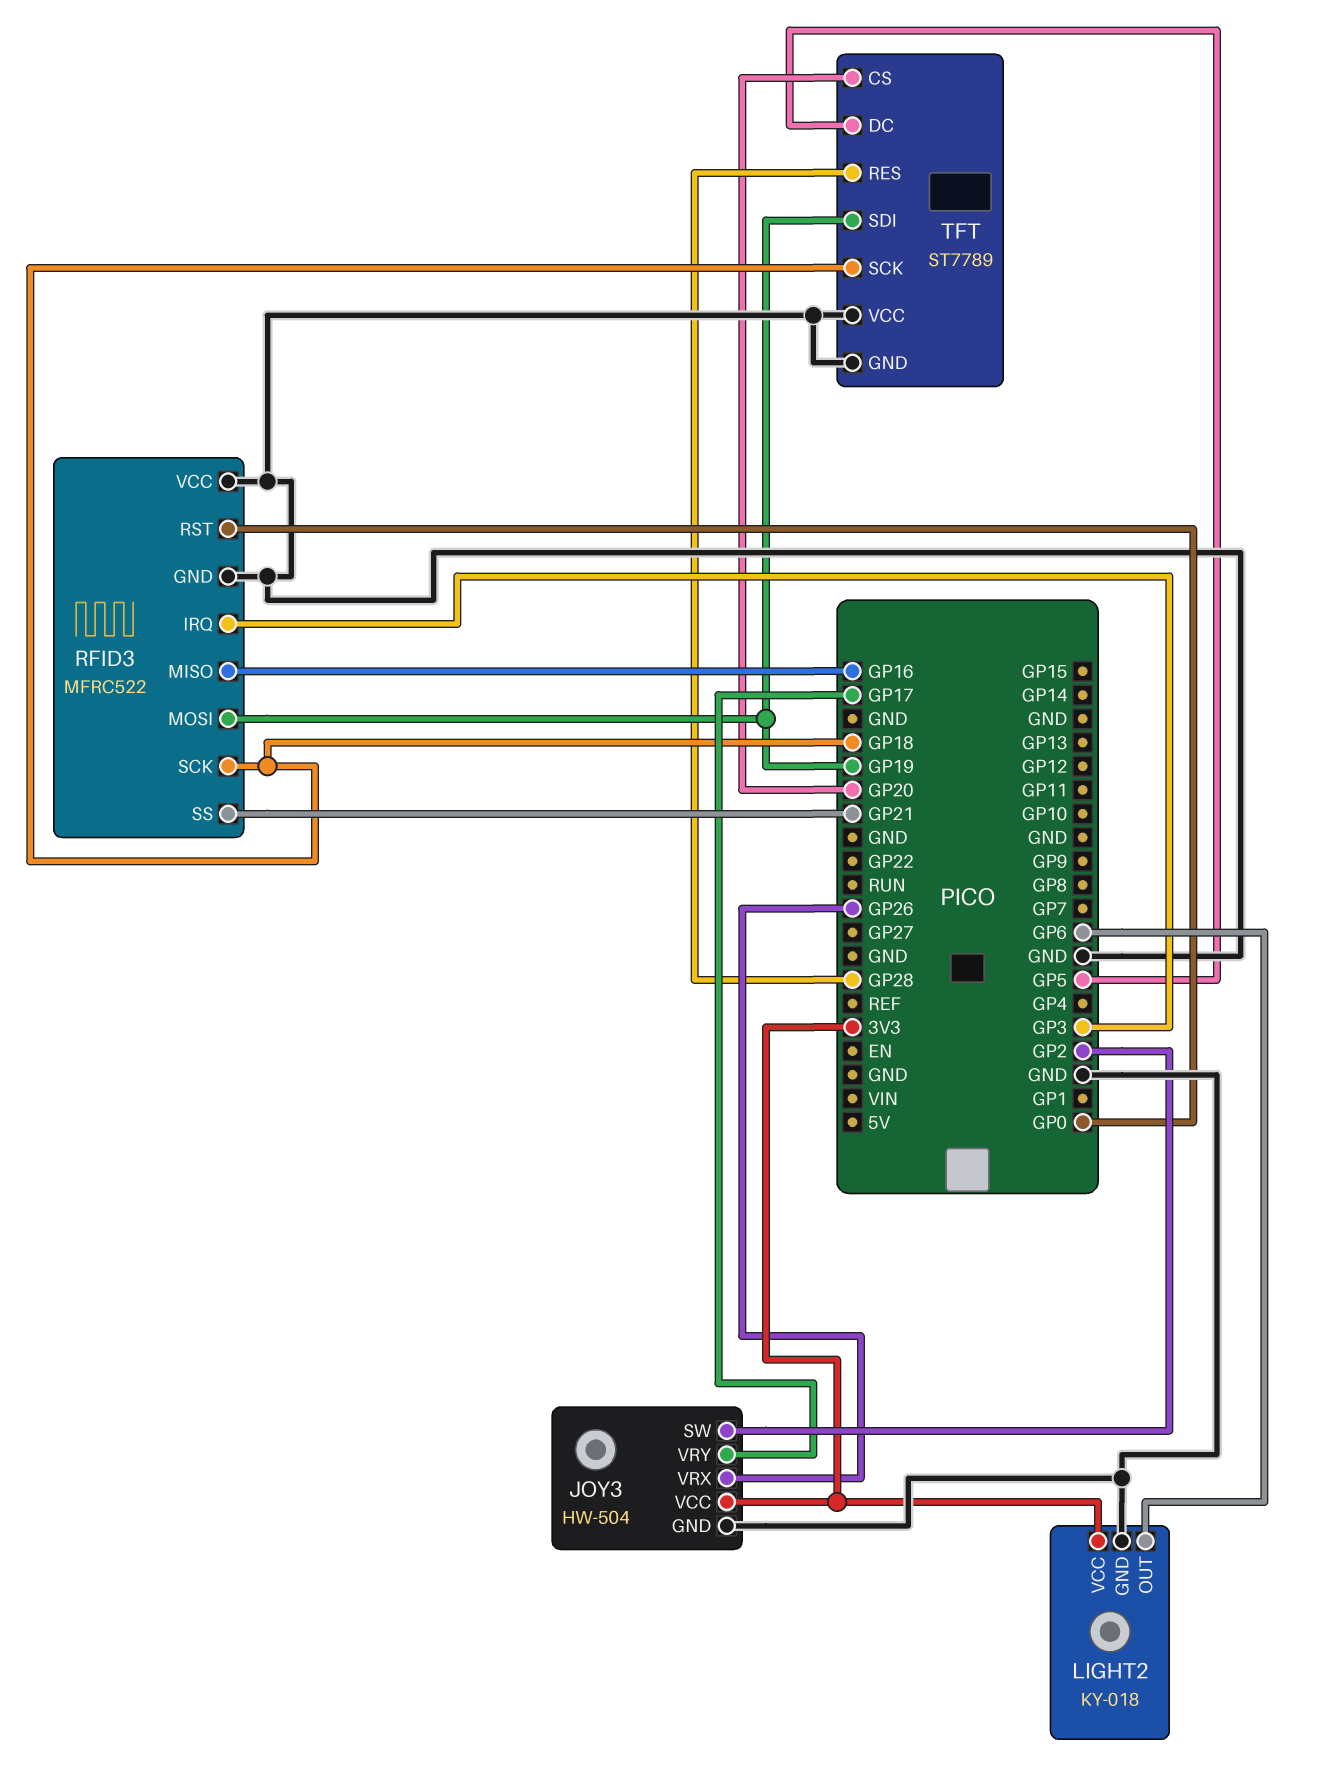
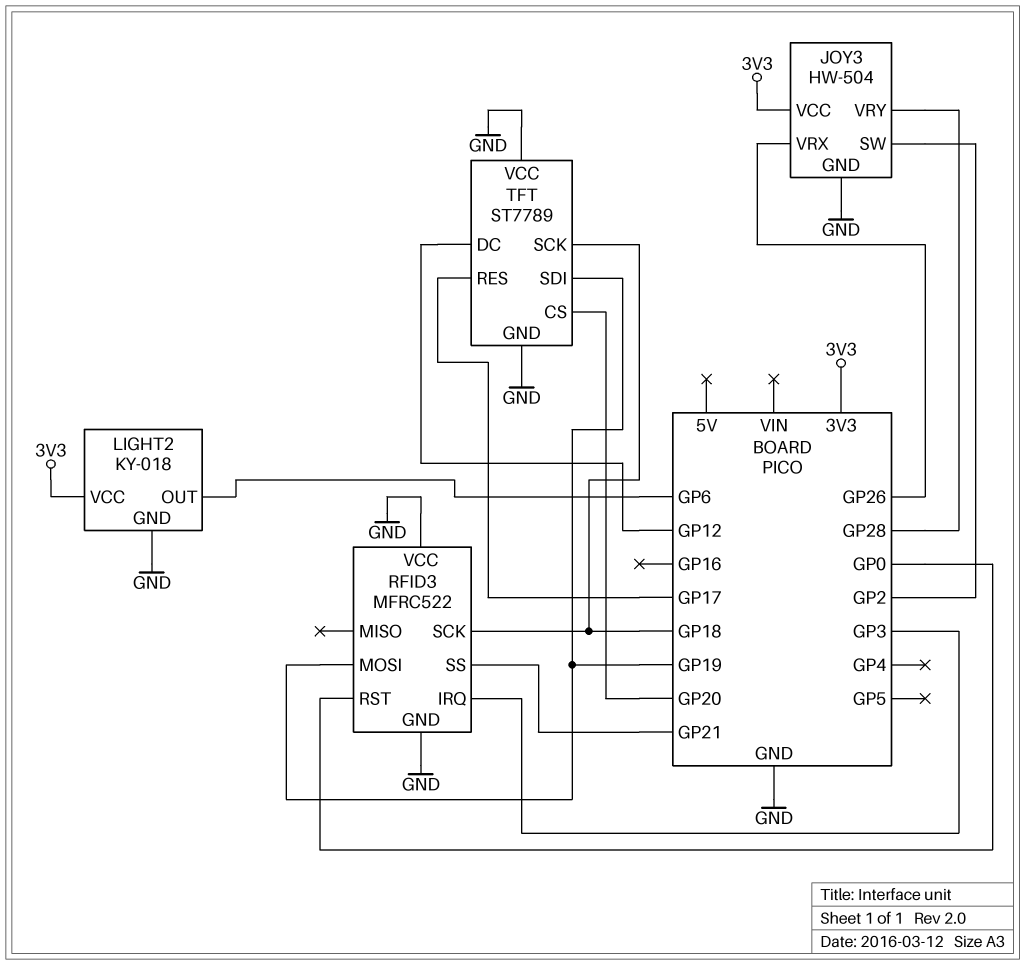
JOY3 pin VRY: GP17 -> GP28
RFID3 pin MISO: GP16 -> none
TFT pin DC: GP5 -> GP12
TFT pin RES: GP28 -> GP17

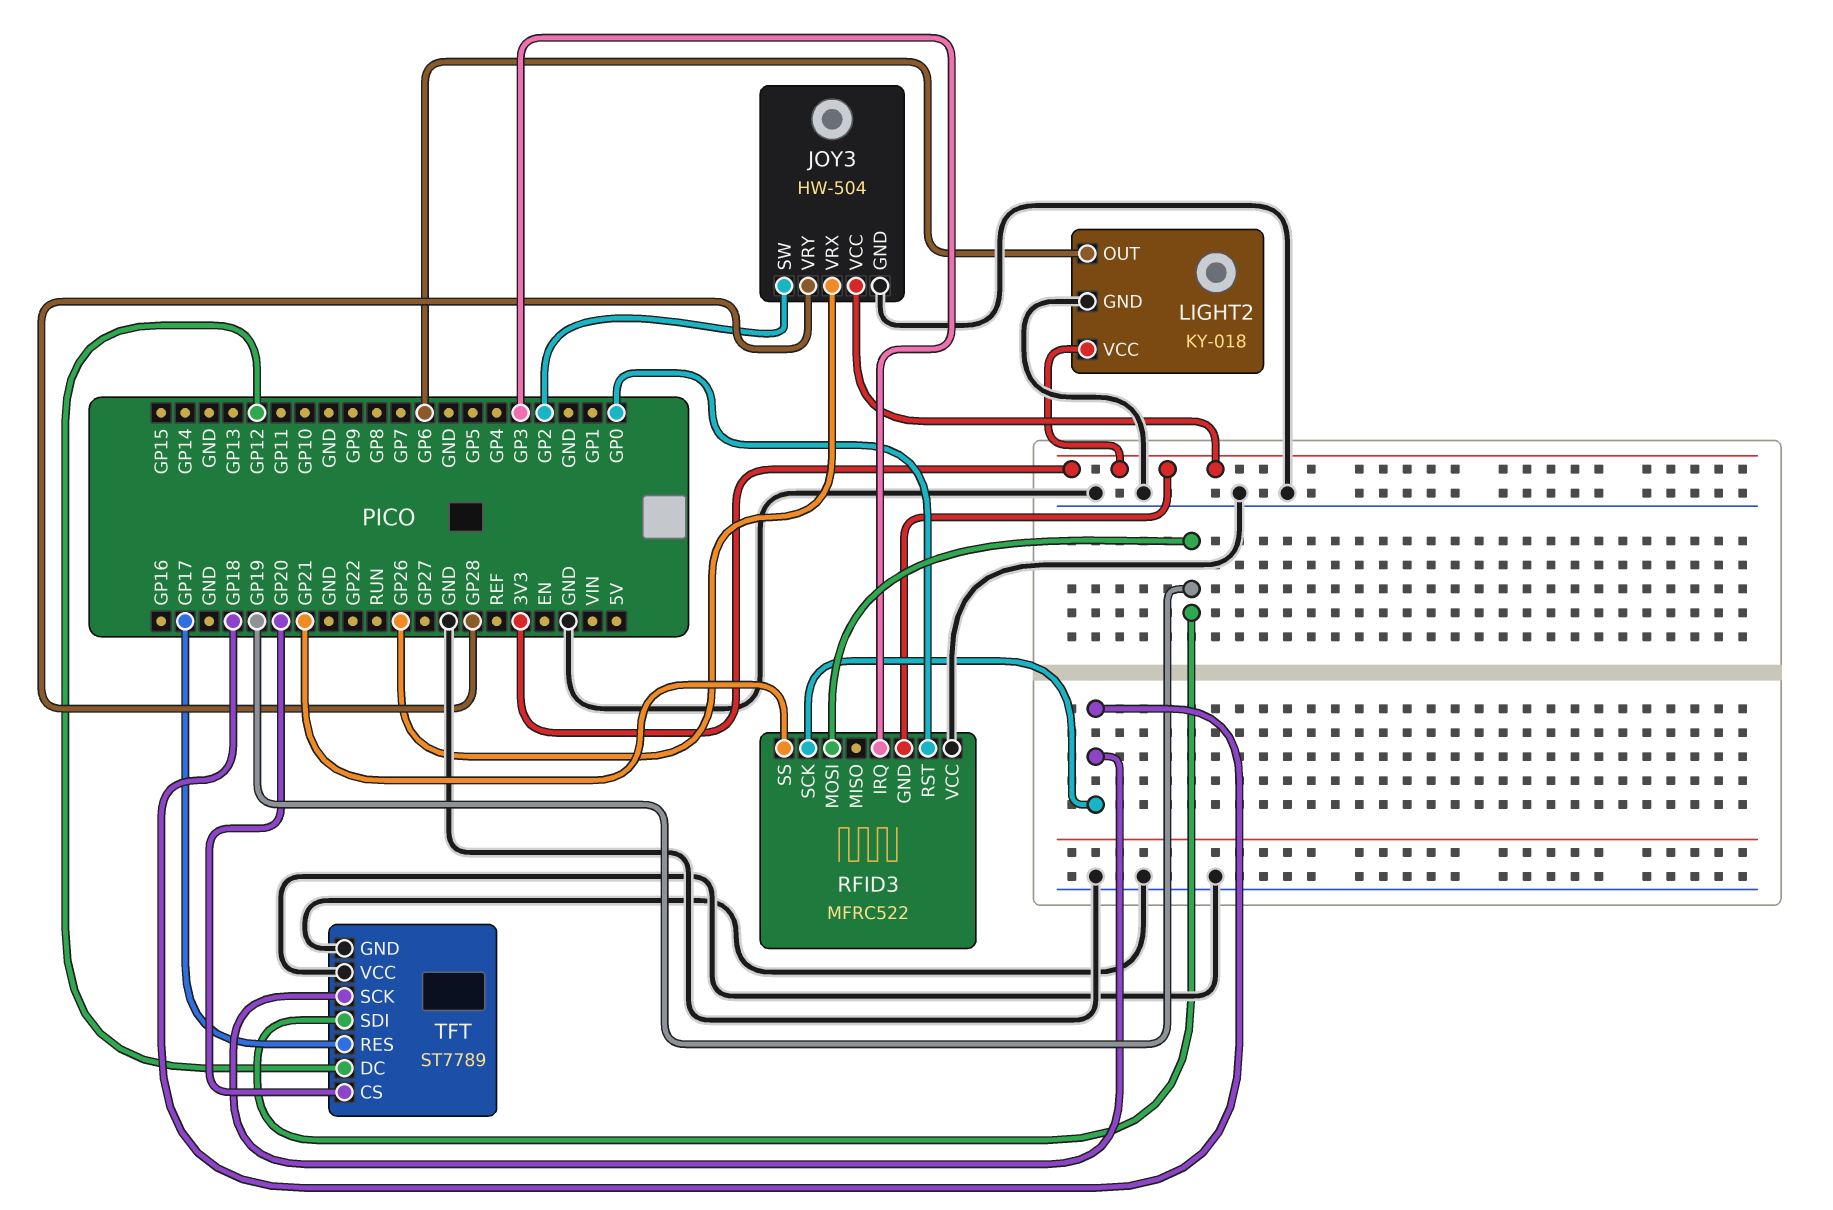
RFID3 pin GND: GND -> 3V3

